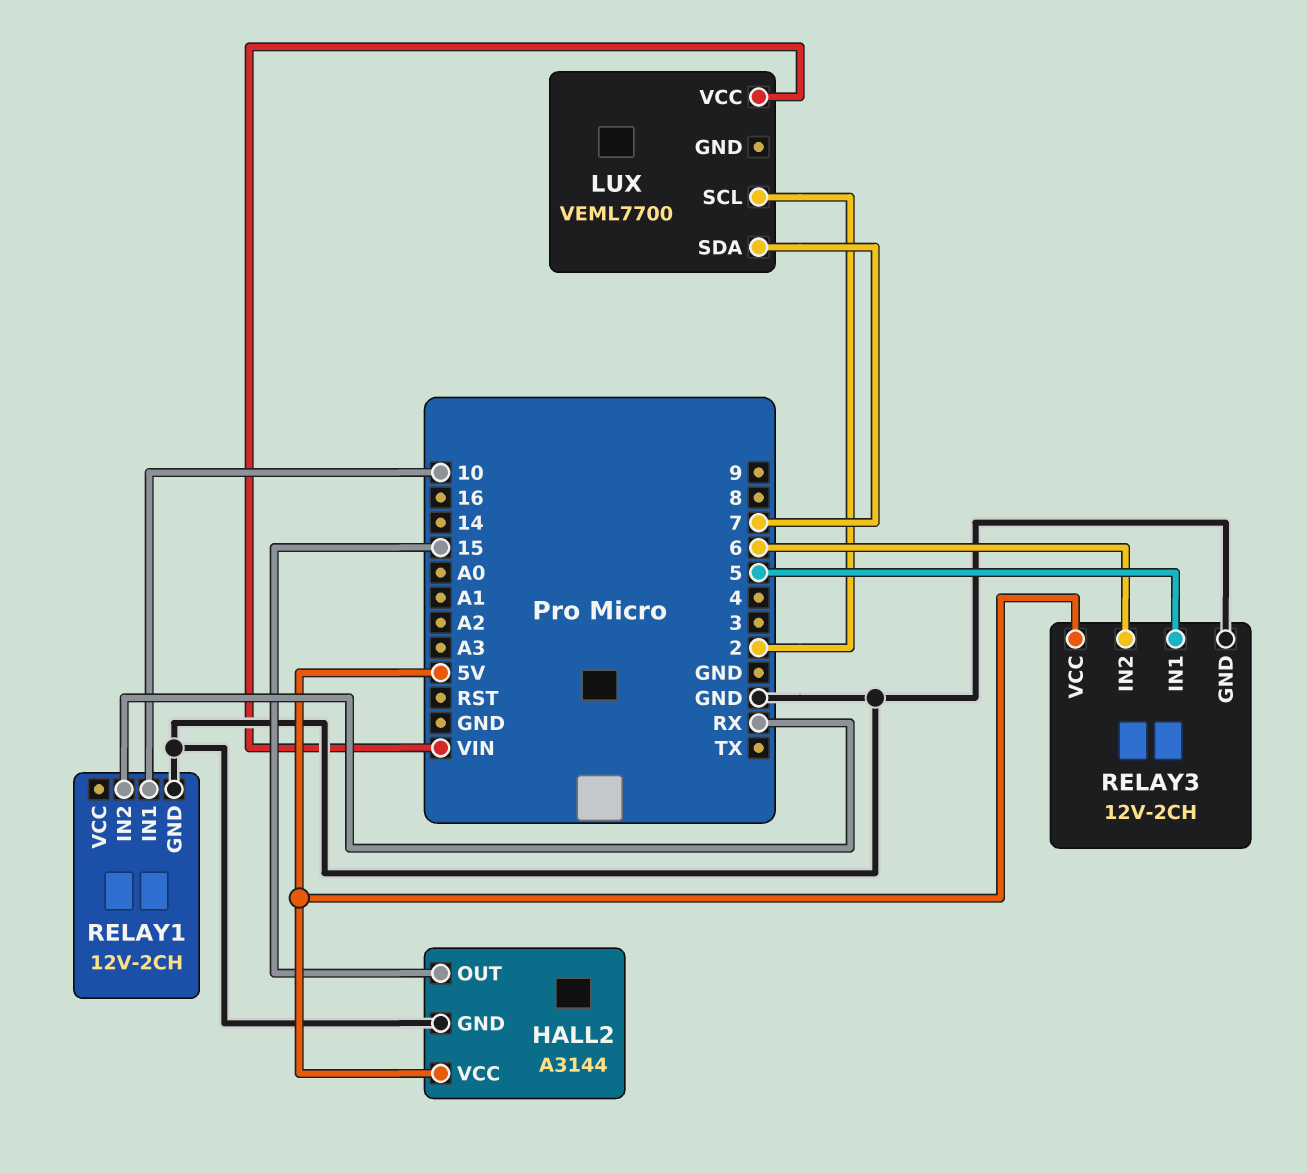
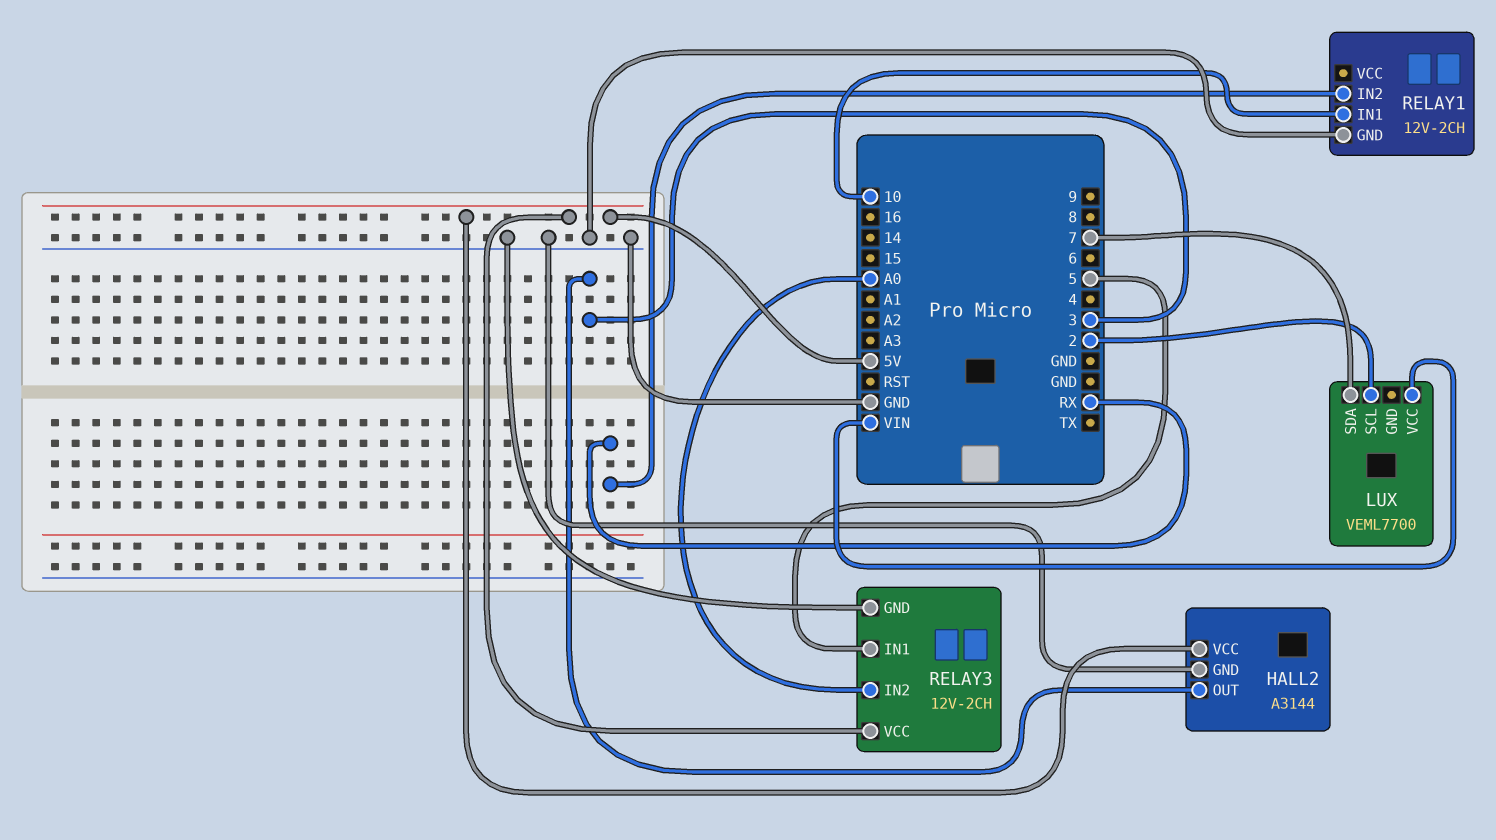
HALL2 pin OUT: 15 -> 3
RELAY3 pin IN2: 6 -> A0

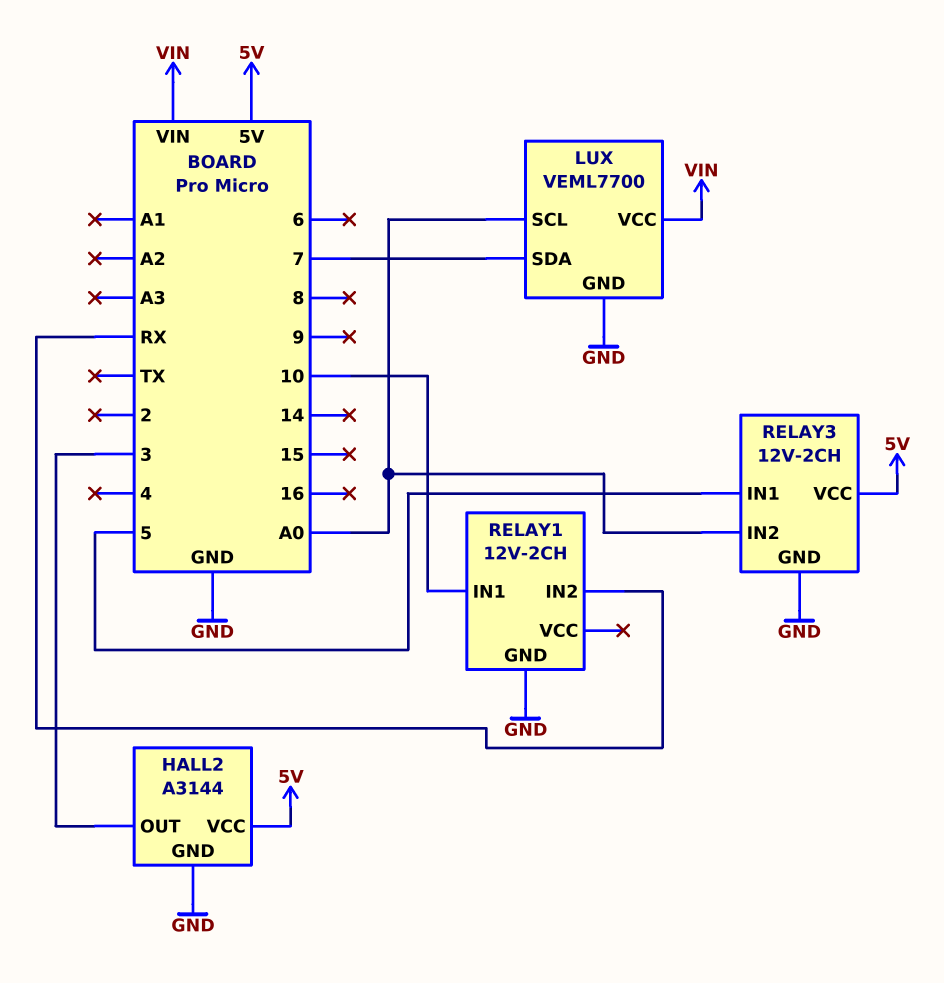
LUX pin GND: none -> GND
LUX pin SCL: 2 -> A0

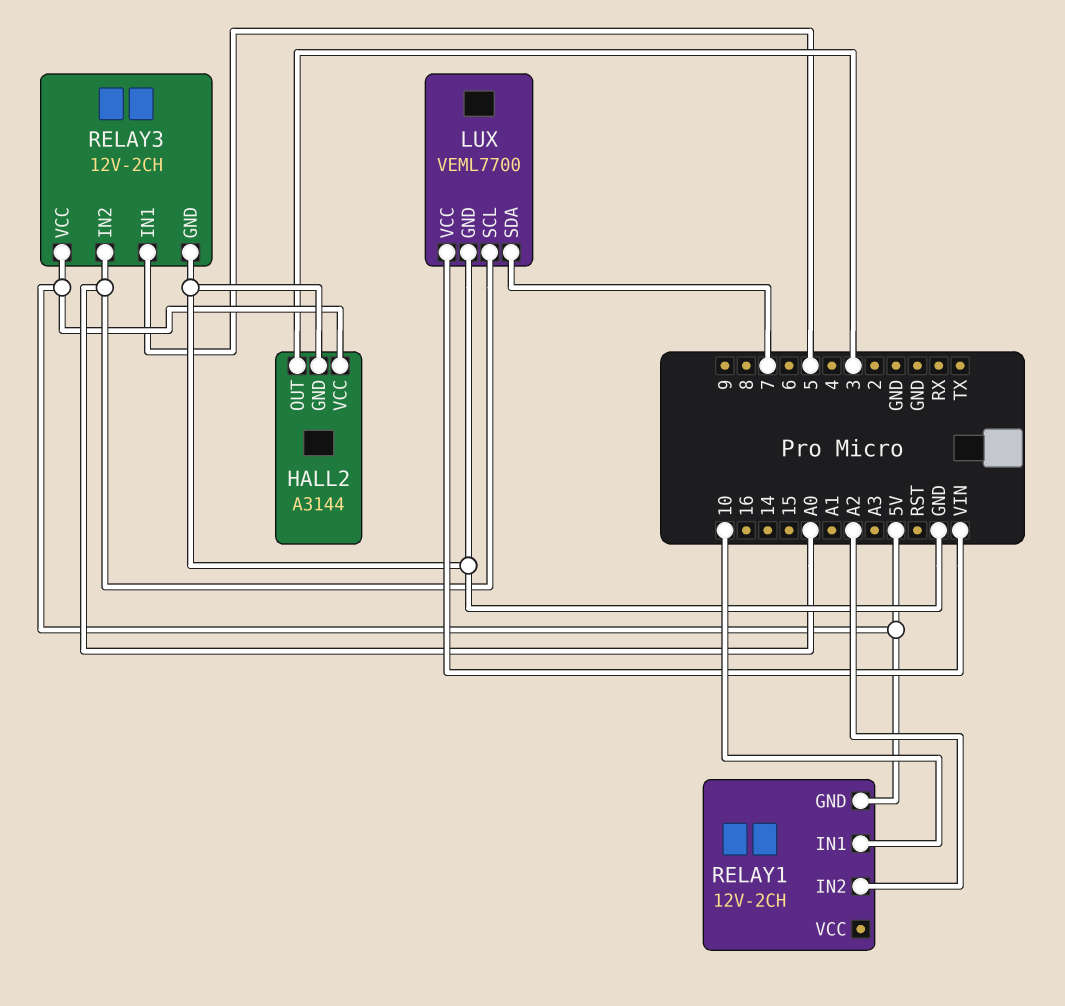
RELAY1 pin GND: GND -> 5V
RELAY1 pin IN2: RX -> A2

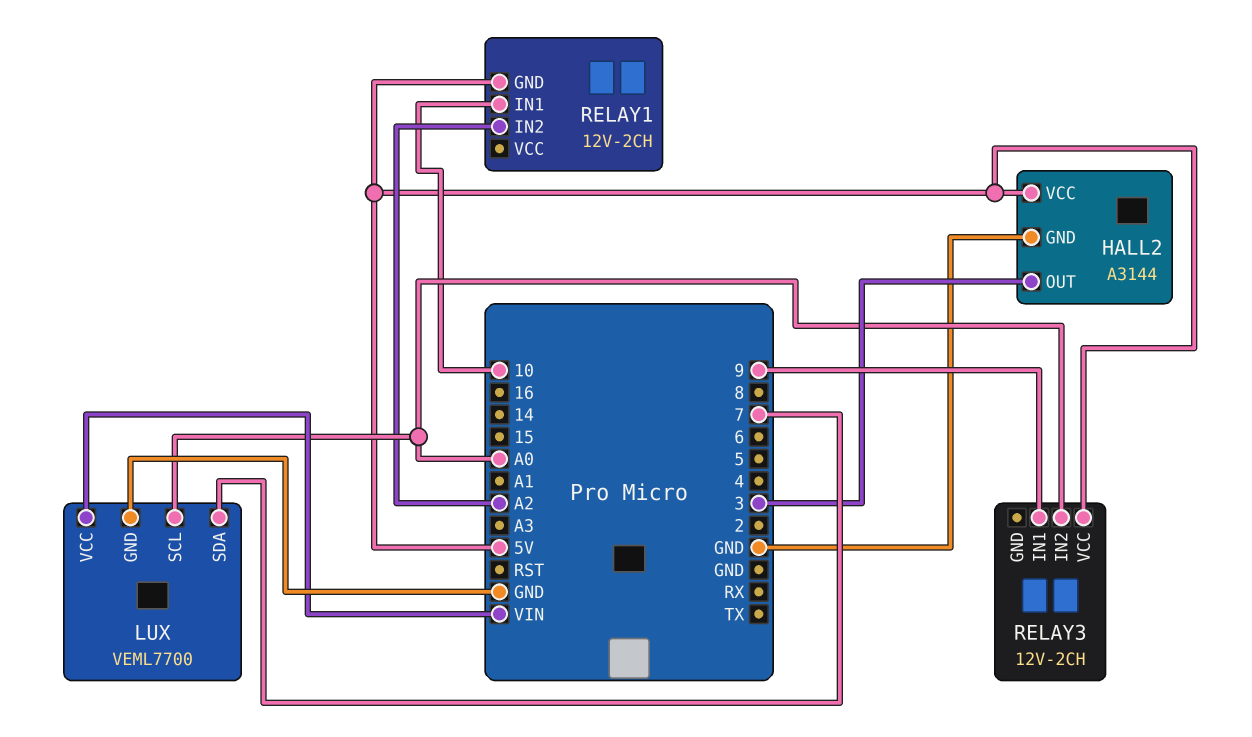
RELAY3 pin GND: GND -> none
RELAY3 pin IN1: 5 -> 9

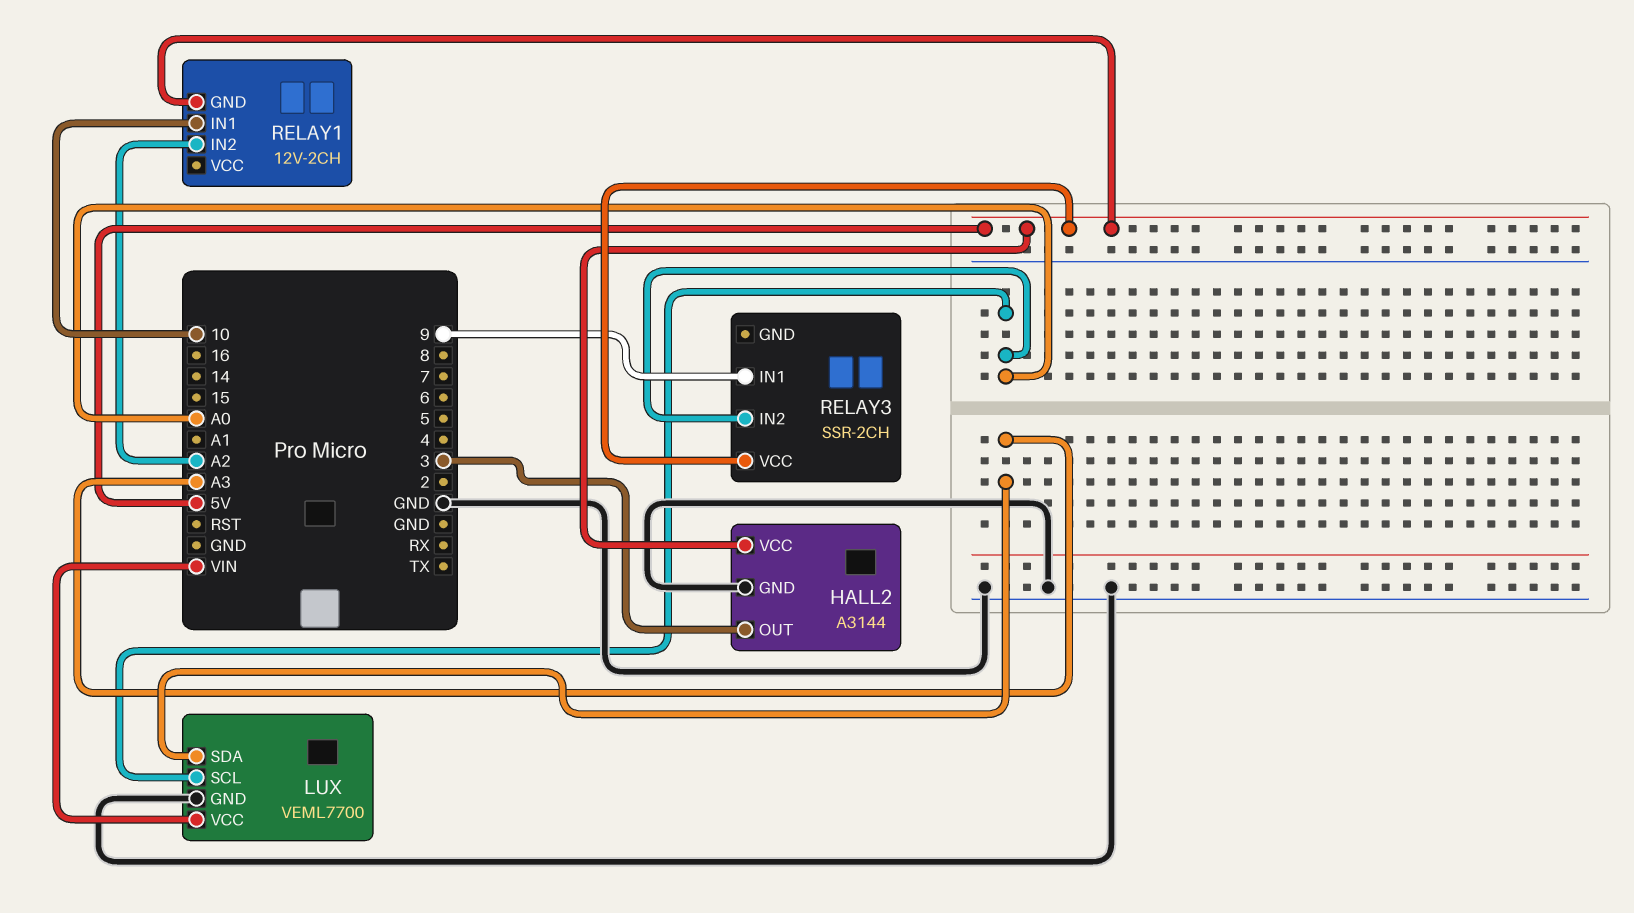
LUX pin SDA: 7 -> A3
RELAY3: 12V-2CH -> SSR-2CH

